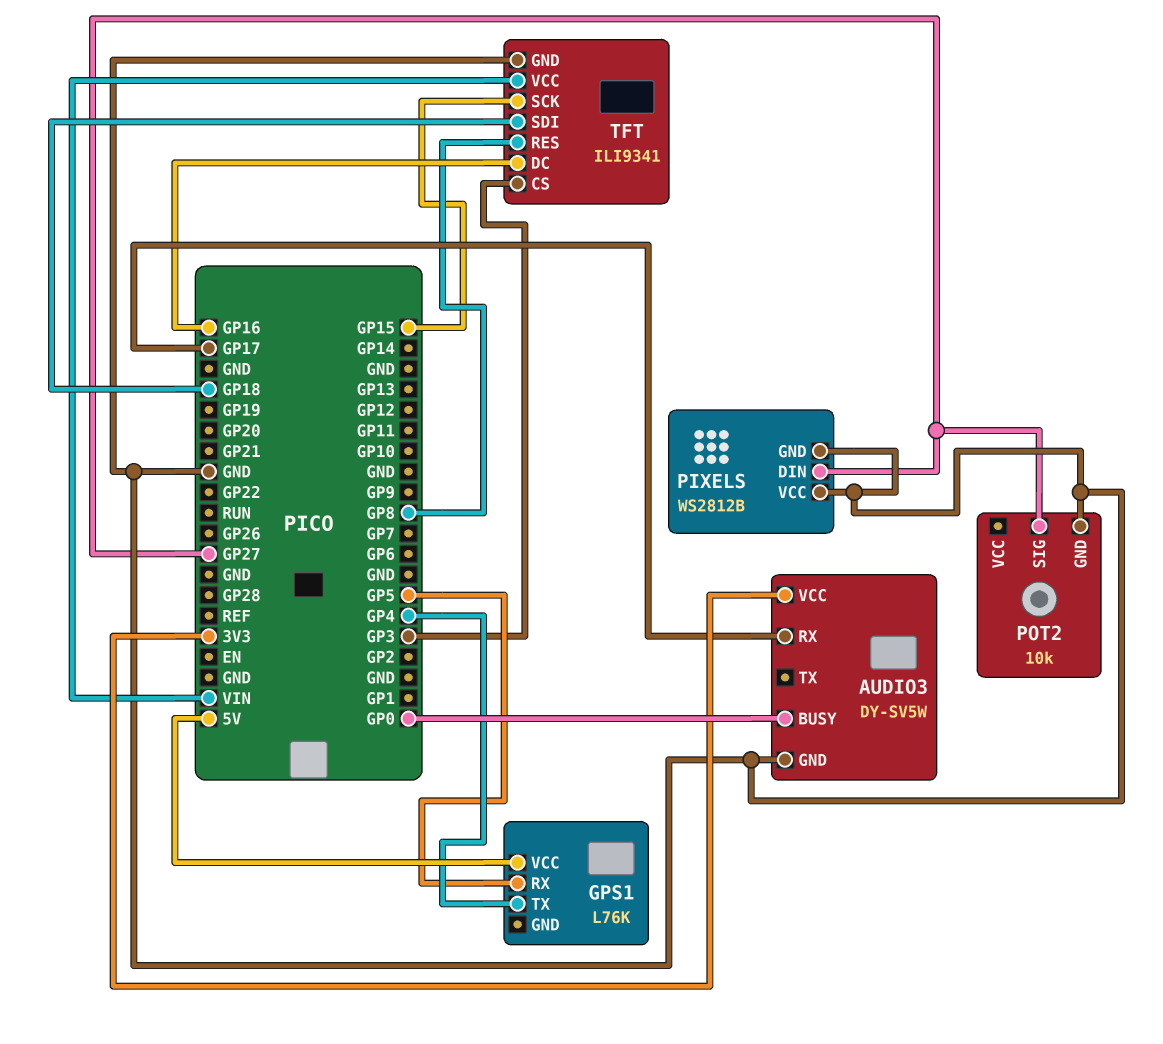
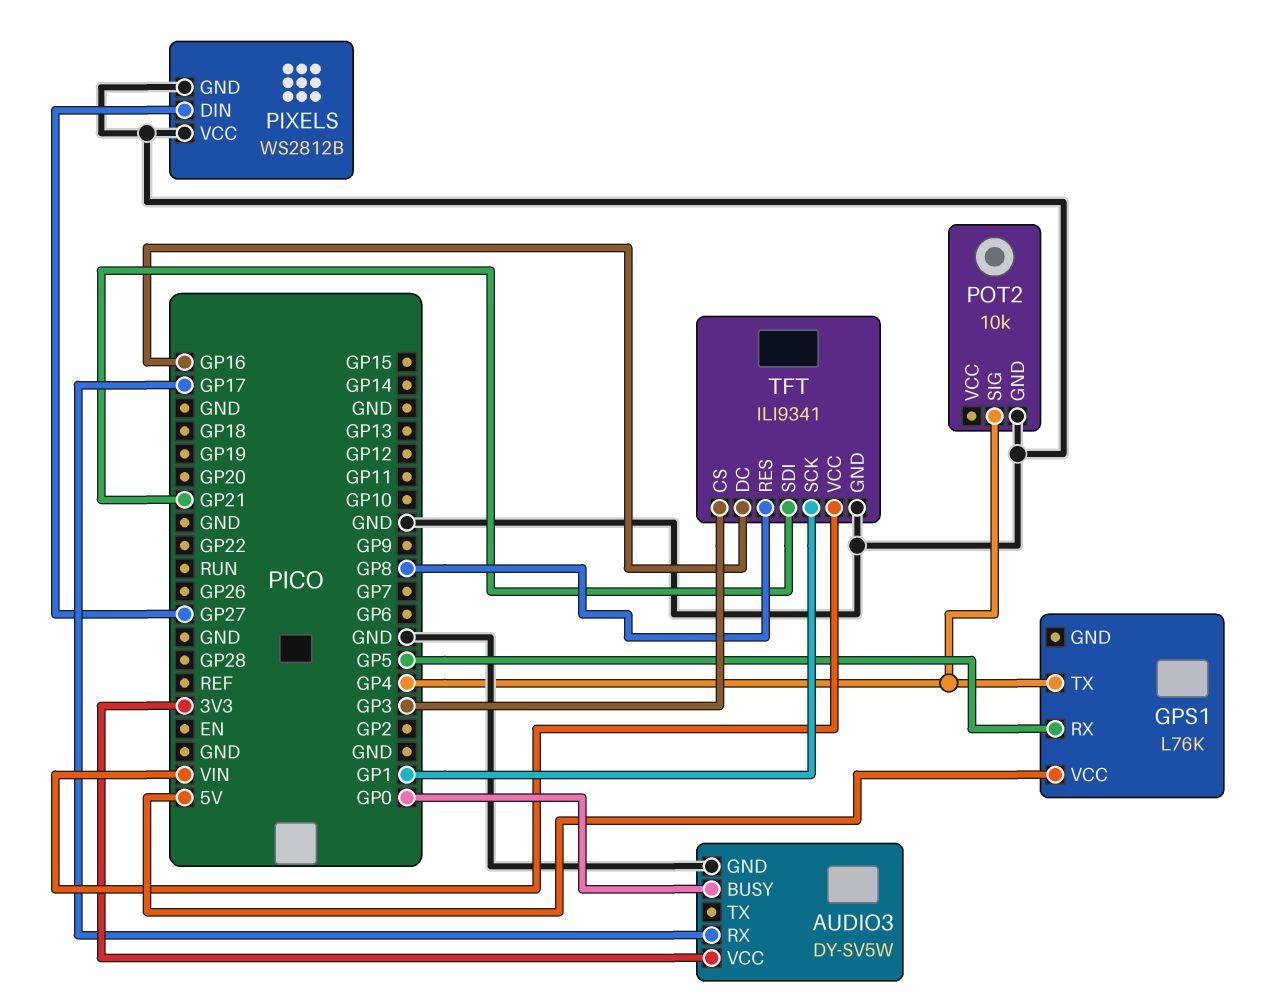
POT2 pin SIG: GP27 -> GP4
TFT pin SCK: GP15 -> GP1
TFT pin SDI: GP18 -> GP21

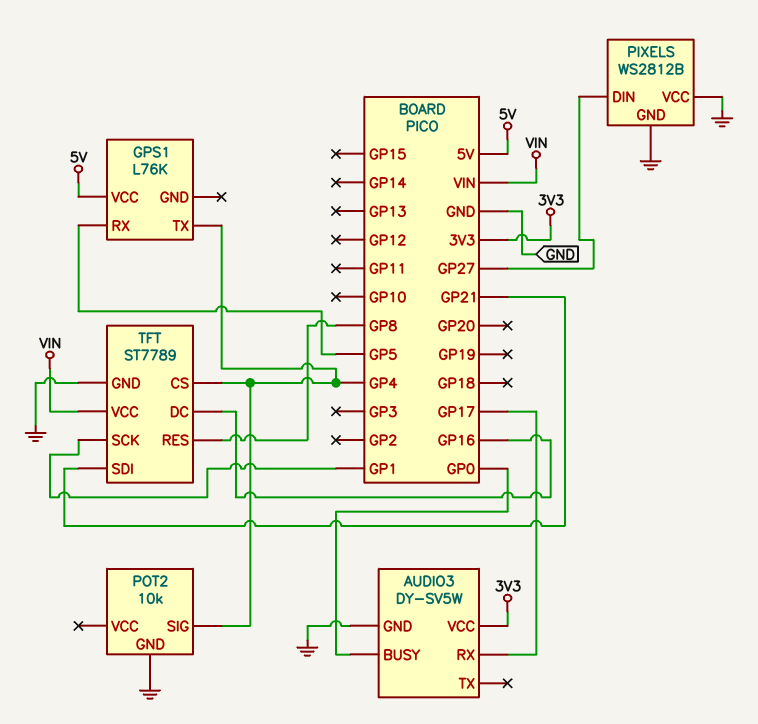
TFT: ILI9341 -> ST7789
TFT pin CS: GP3 -> GP4

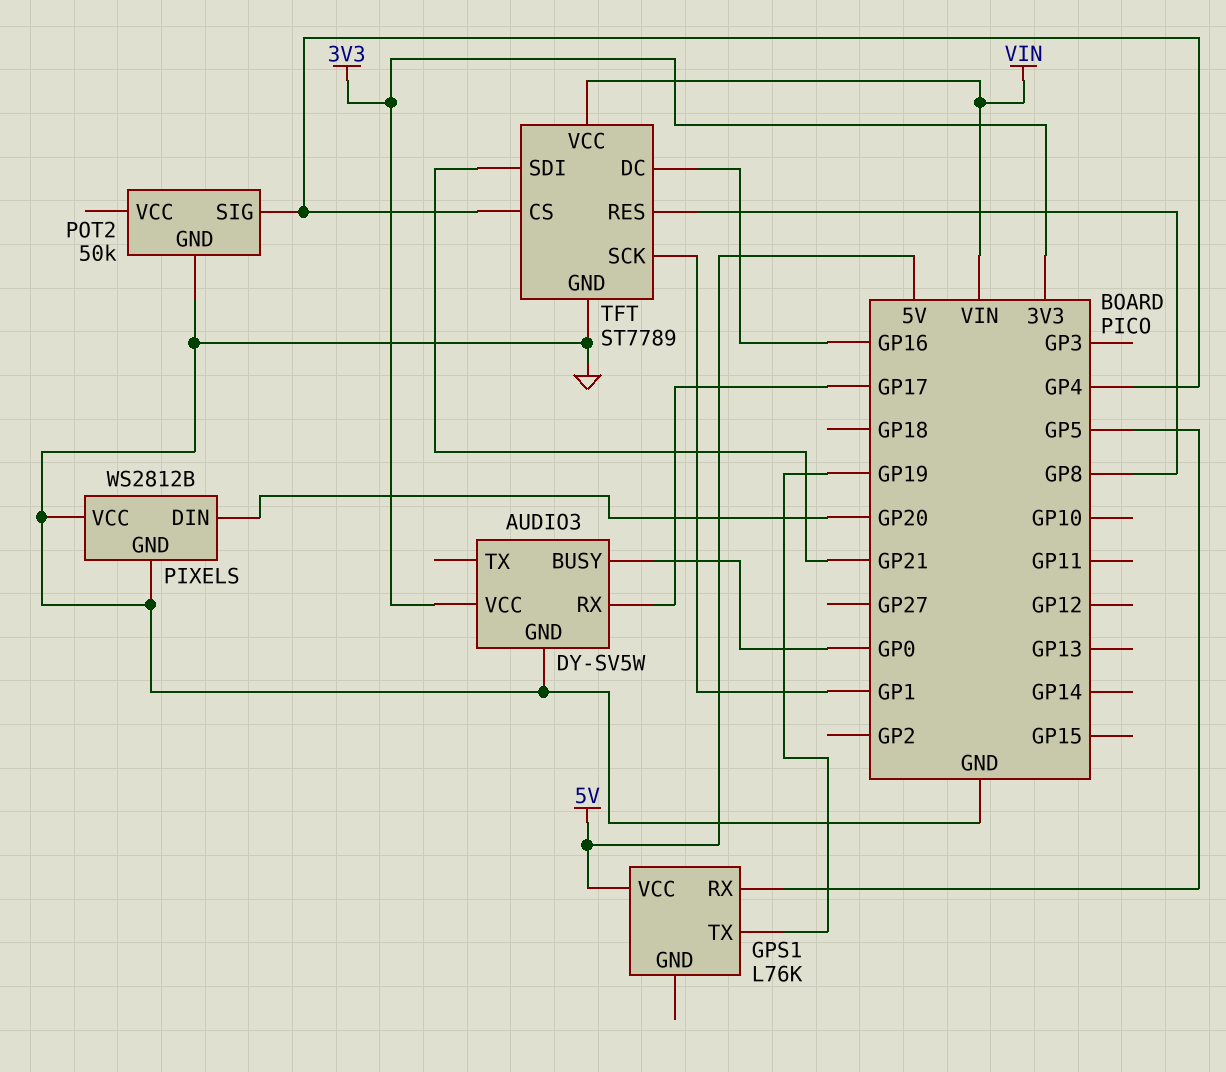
GPS1 pin TX: GP4 -> GP19
PIXELS pin DIN: GP27 -> GP20
POT2: 10k -> 50k

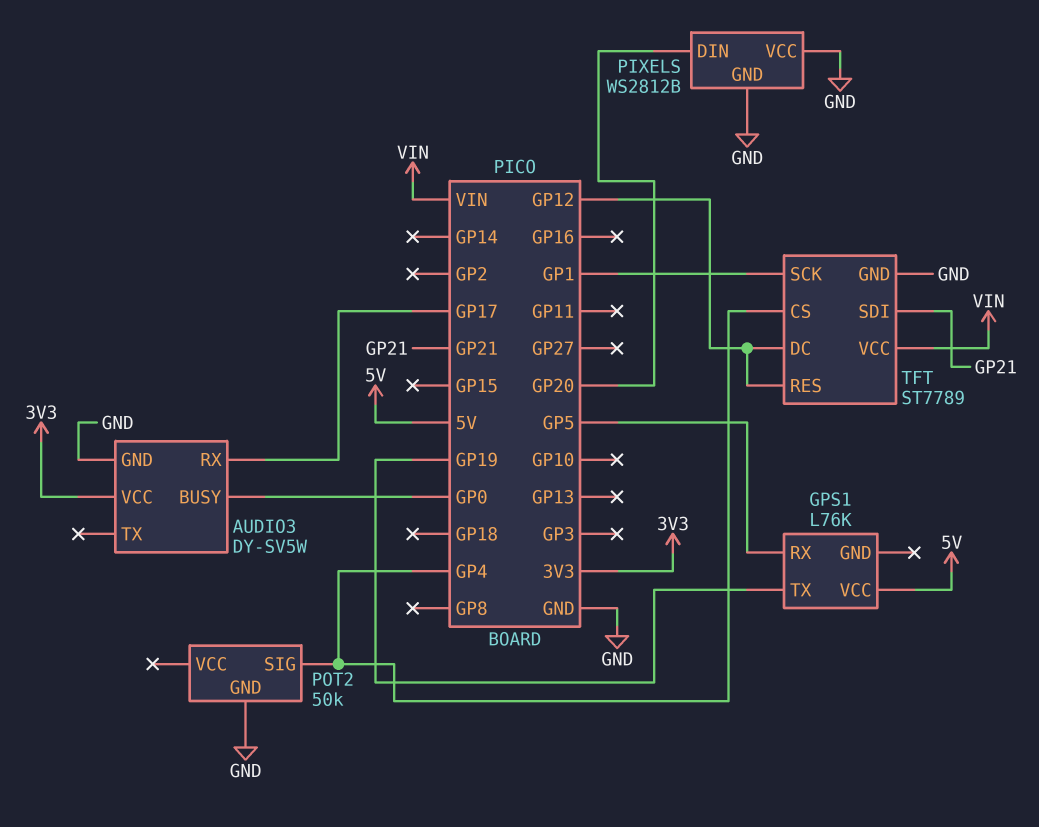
TFT pin DC: GP16 -> GP12
TFT pin RES: GP8 -> GP12

